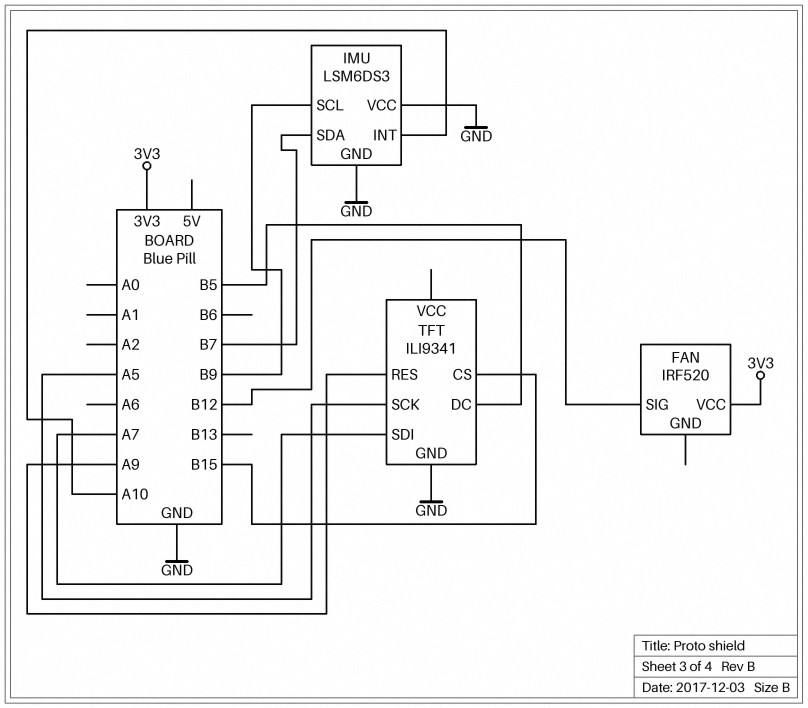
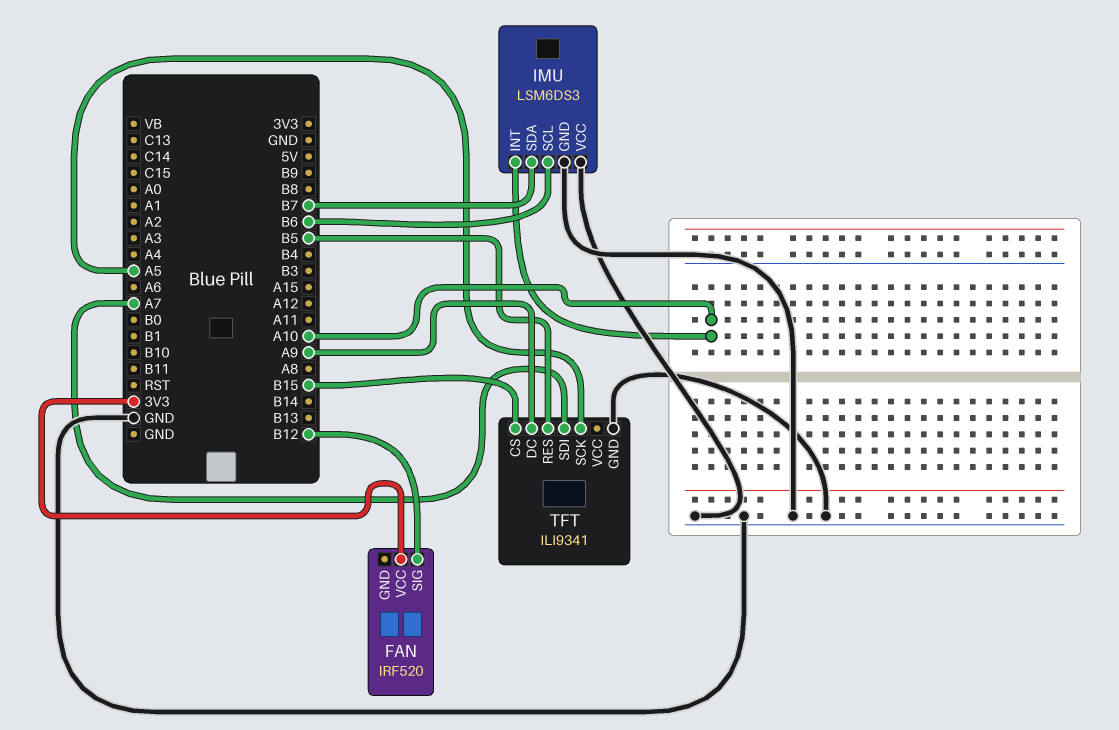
IMU pin SCL: B9 -> B6
TFT pin DC: B5 -> A9
TFT pin RES: A9 -> B5

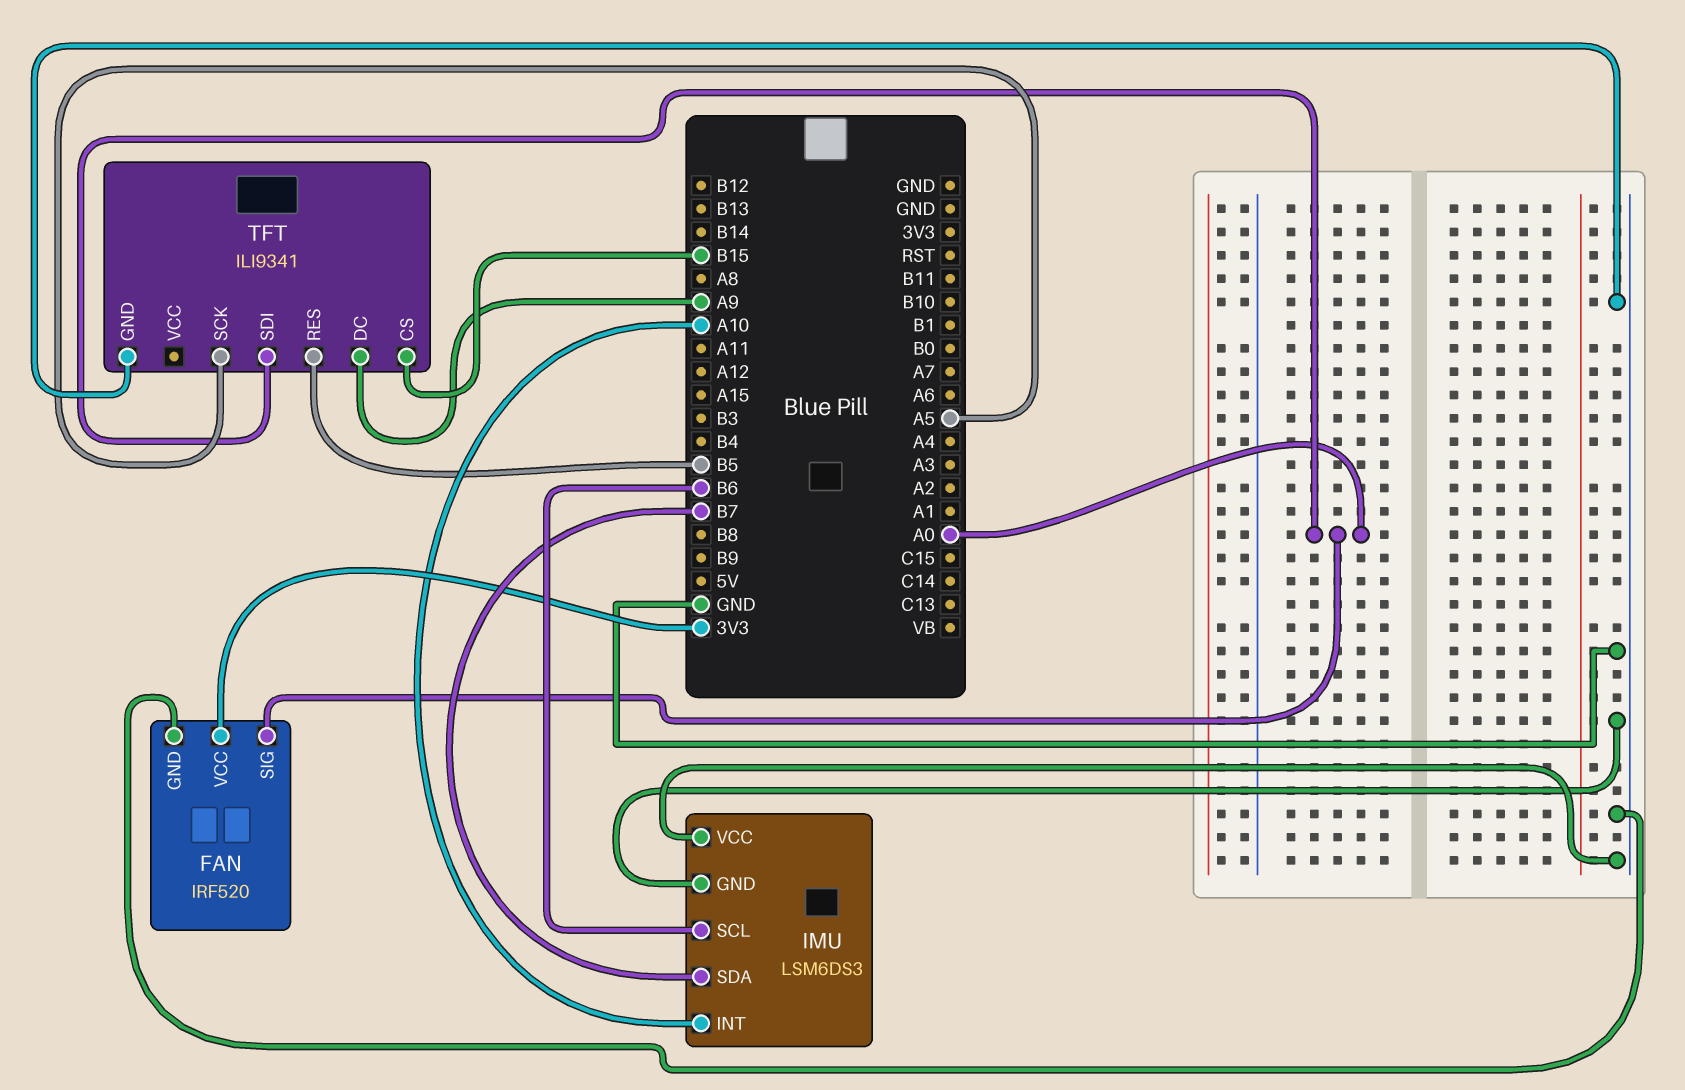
FAN pin GND: none -> GND
FAN pin SIG: B12 -> A0
TFT pin SDI: A7 -> A0

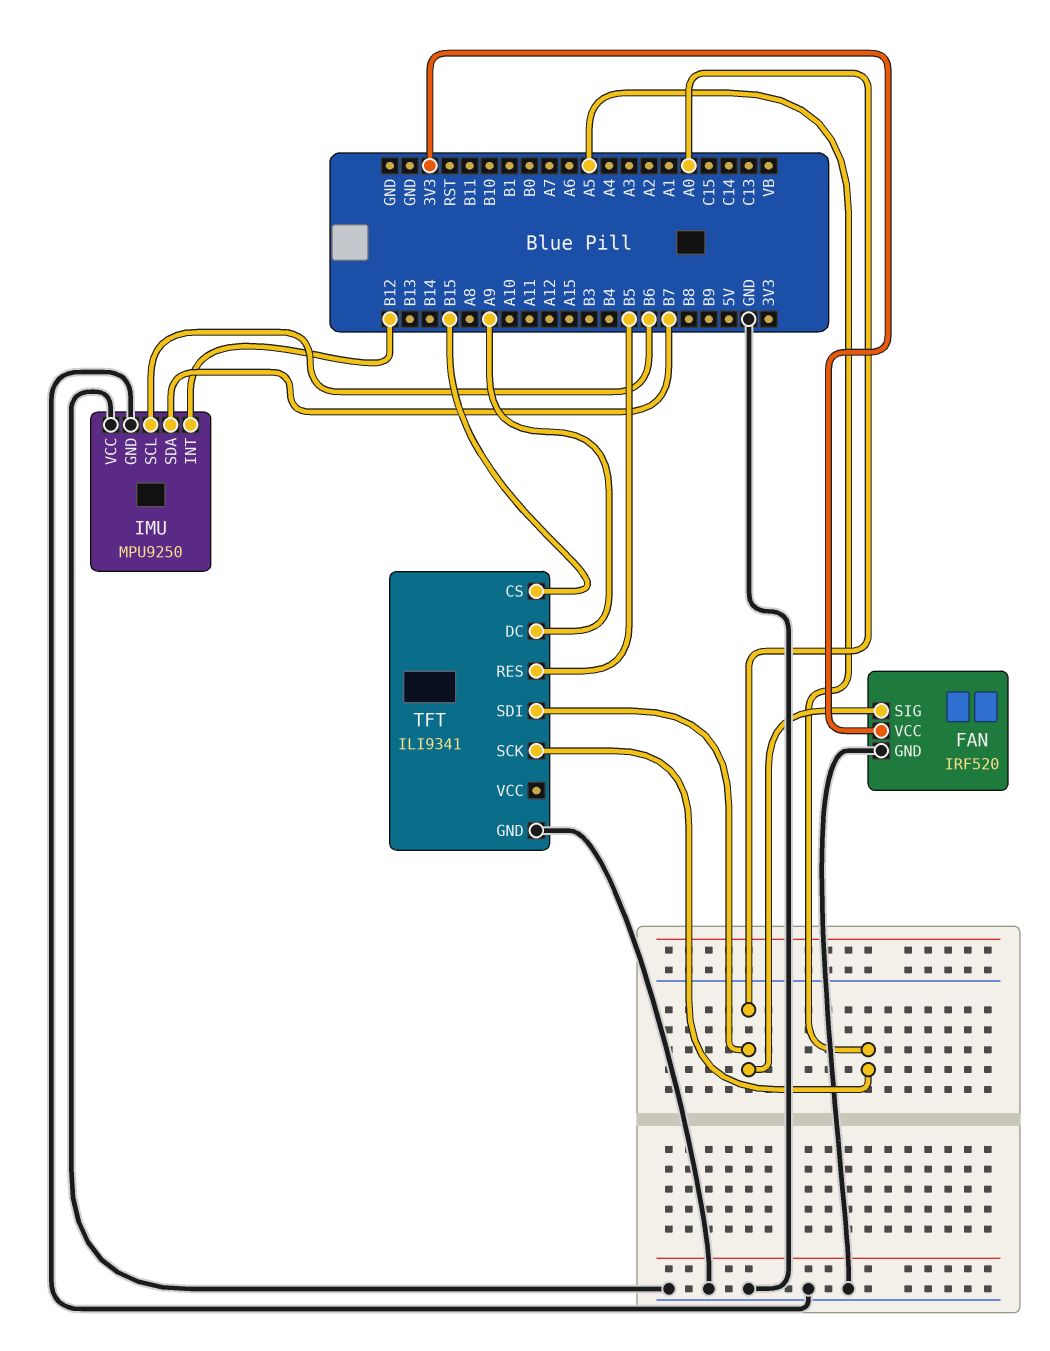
IMU: LSM6DS3 -> MPU9250
IMU pin INT: A10 -> B12

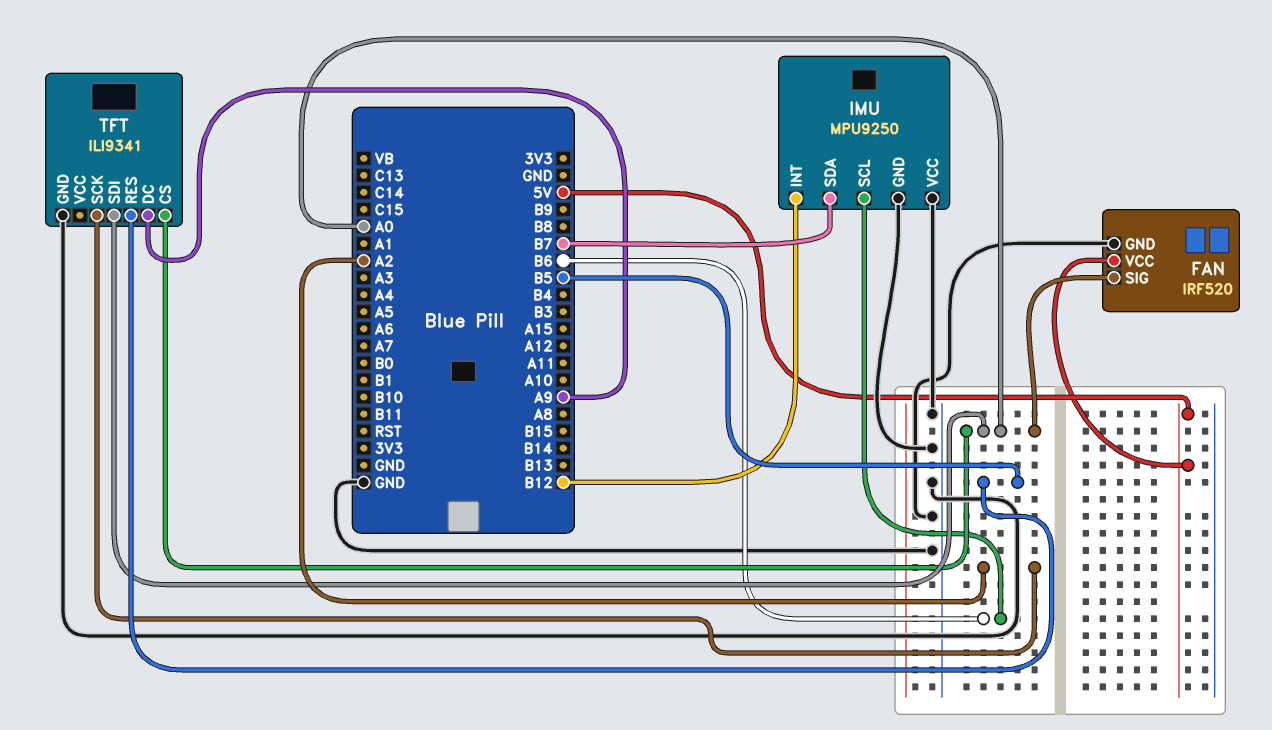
FAN pin VCC: 3V3 -> 5V
TFT pin CS: B15 -> A0
TFT pin SCK: A5 -> A2

